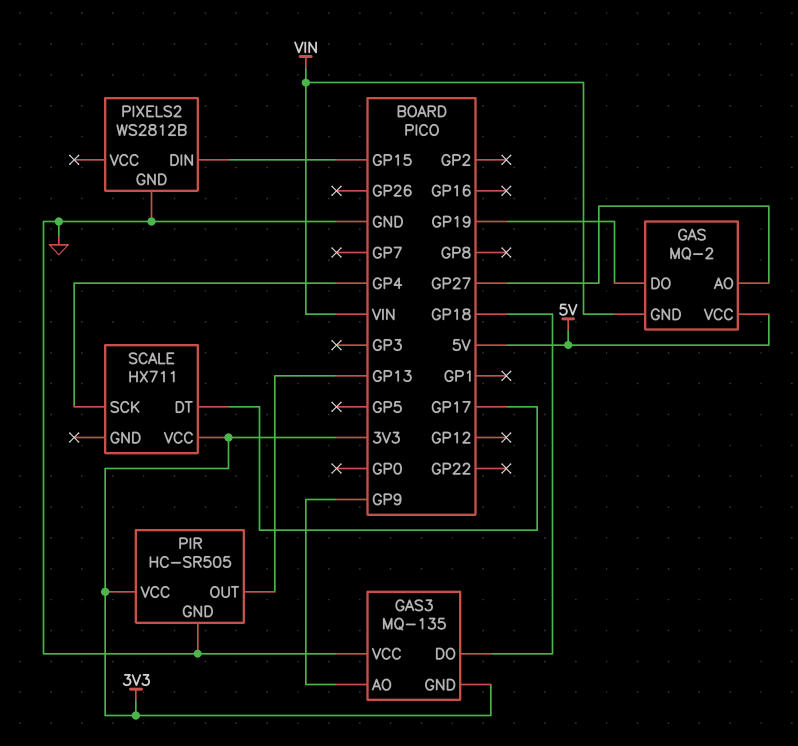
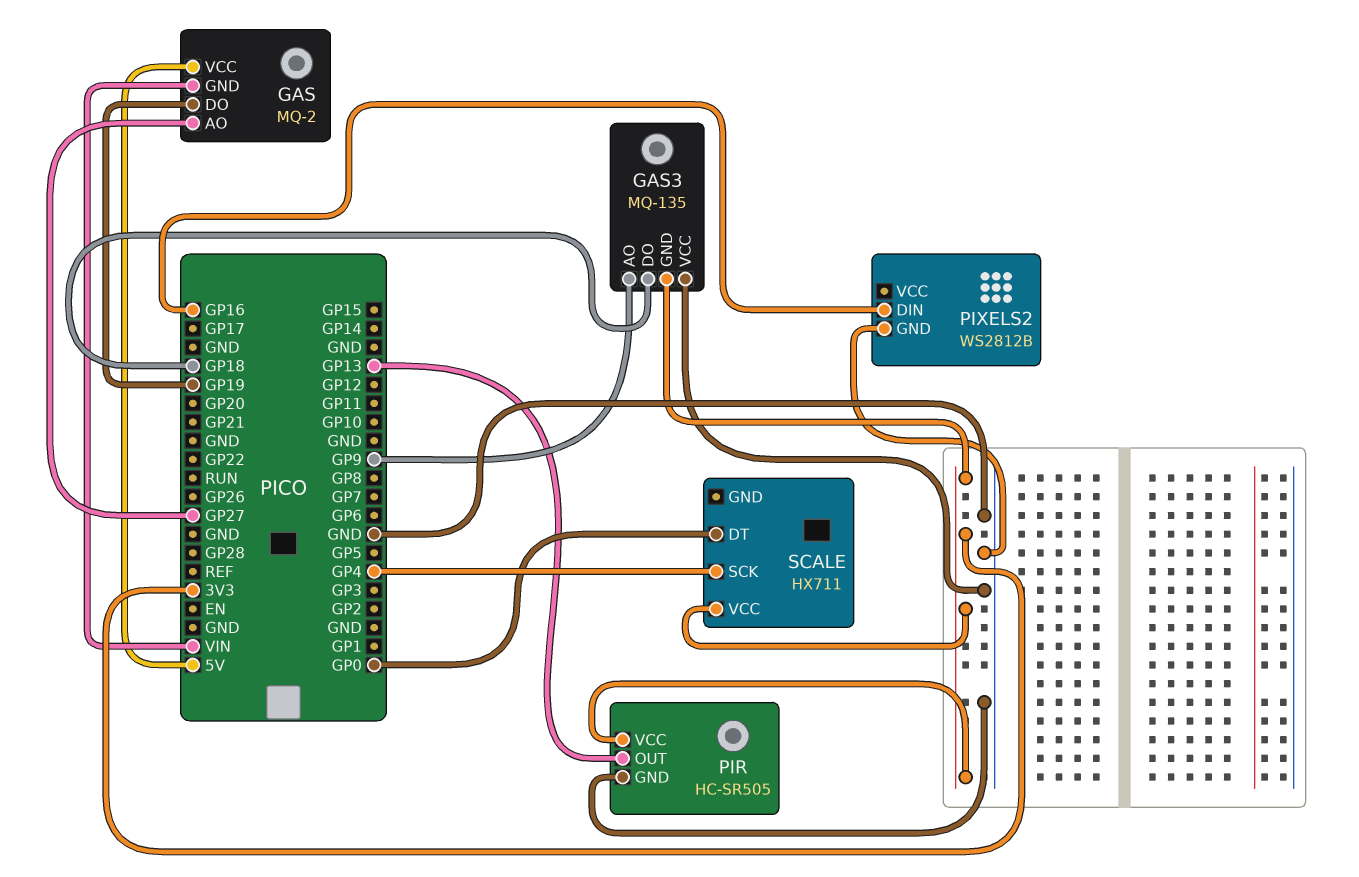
PIXELS2 pin DIN: GP15 -> GP16
SCALE pin DT: GP17 -> GP0

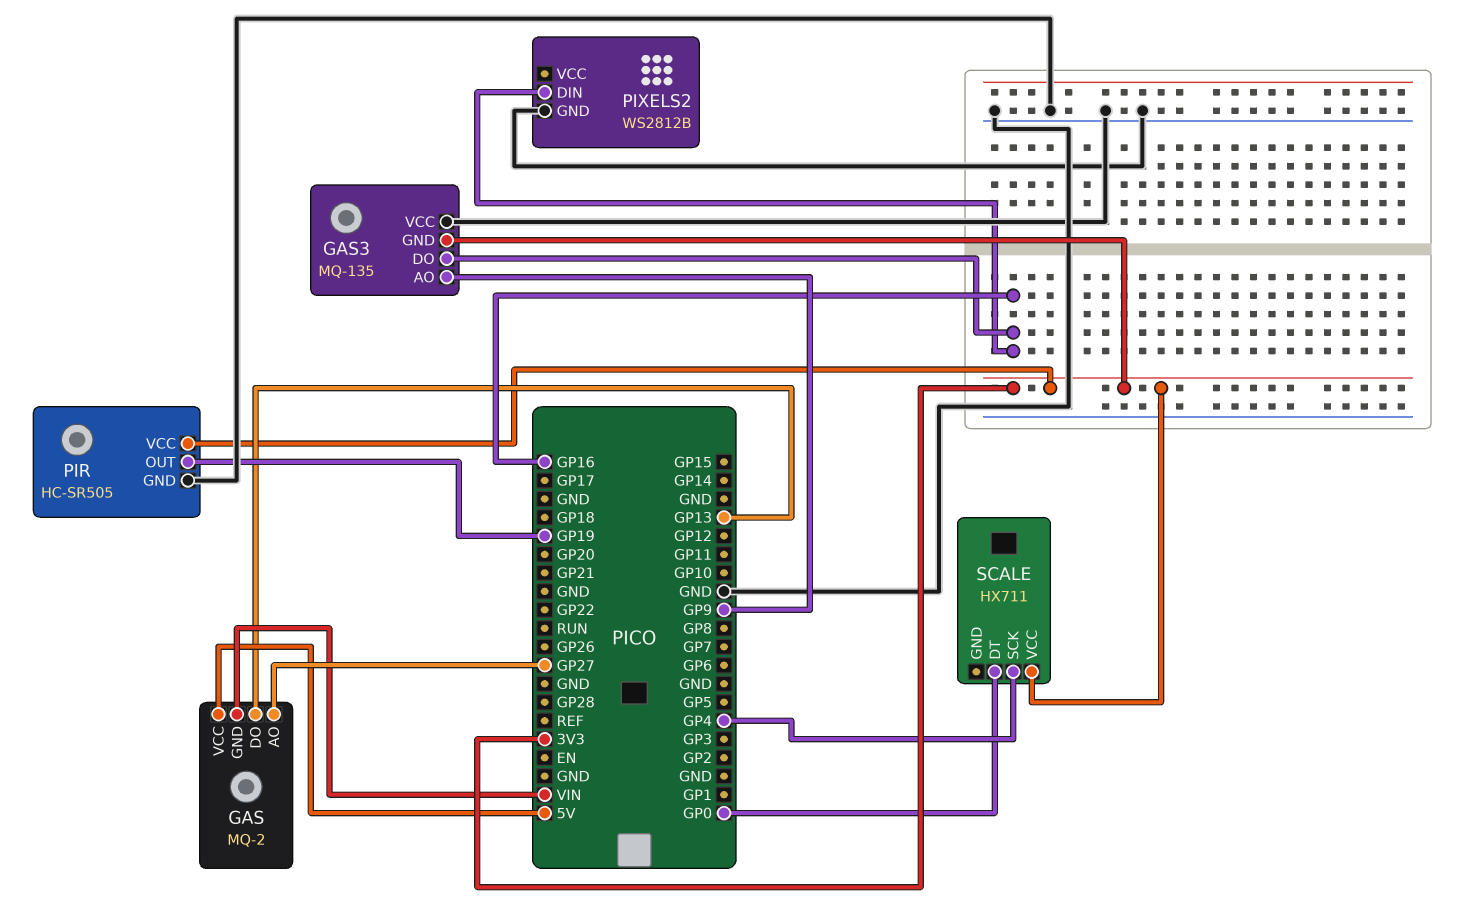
GAS pin DO: GP19 -> GP13
GAS3 pin DO: GP18 -> GP16
PIR pin OUT: GP13 -> GP19

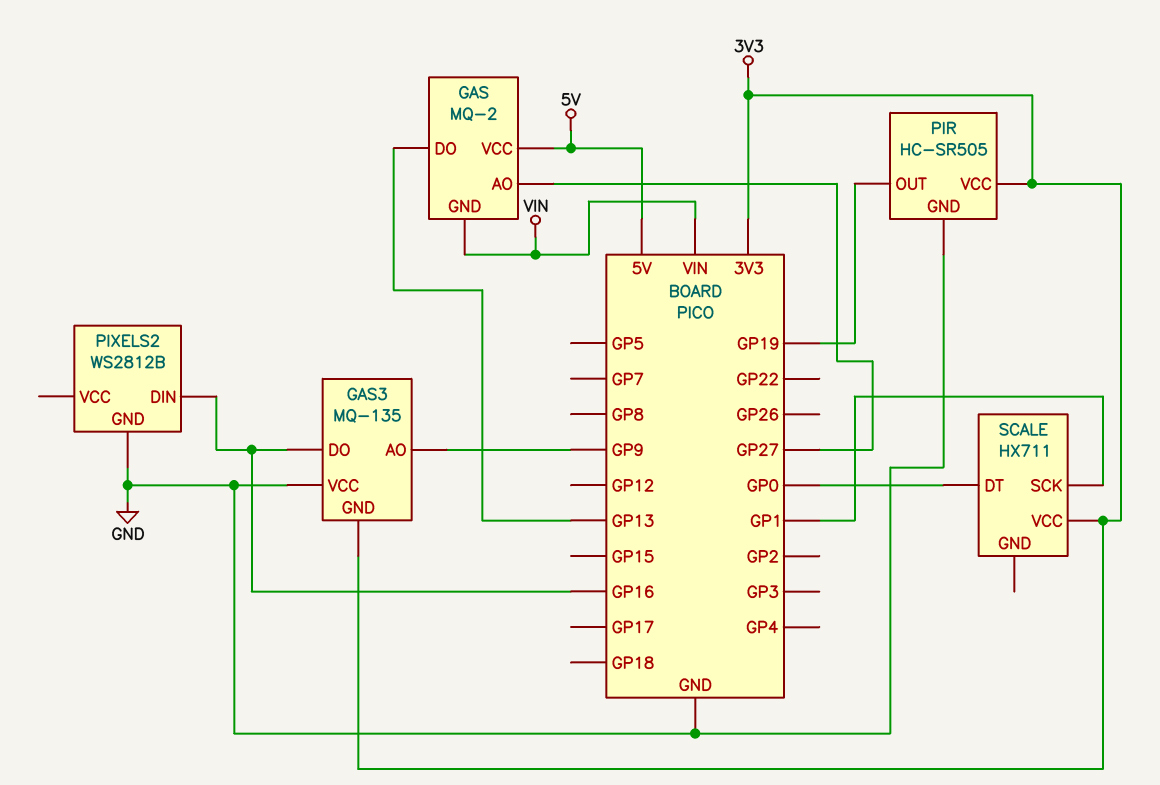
SCALE pin SCK: GP4 -> GP1

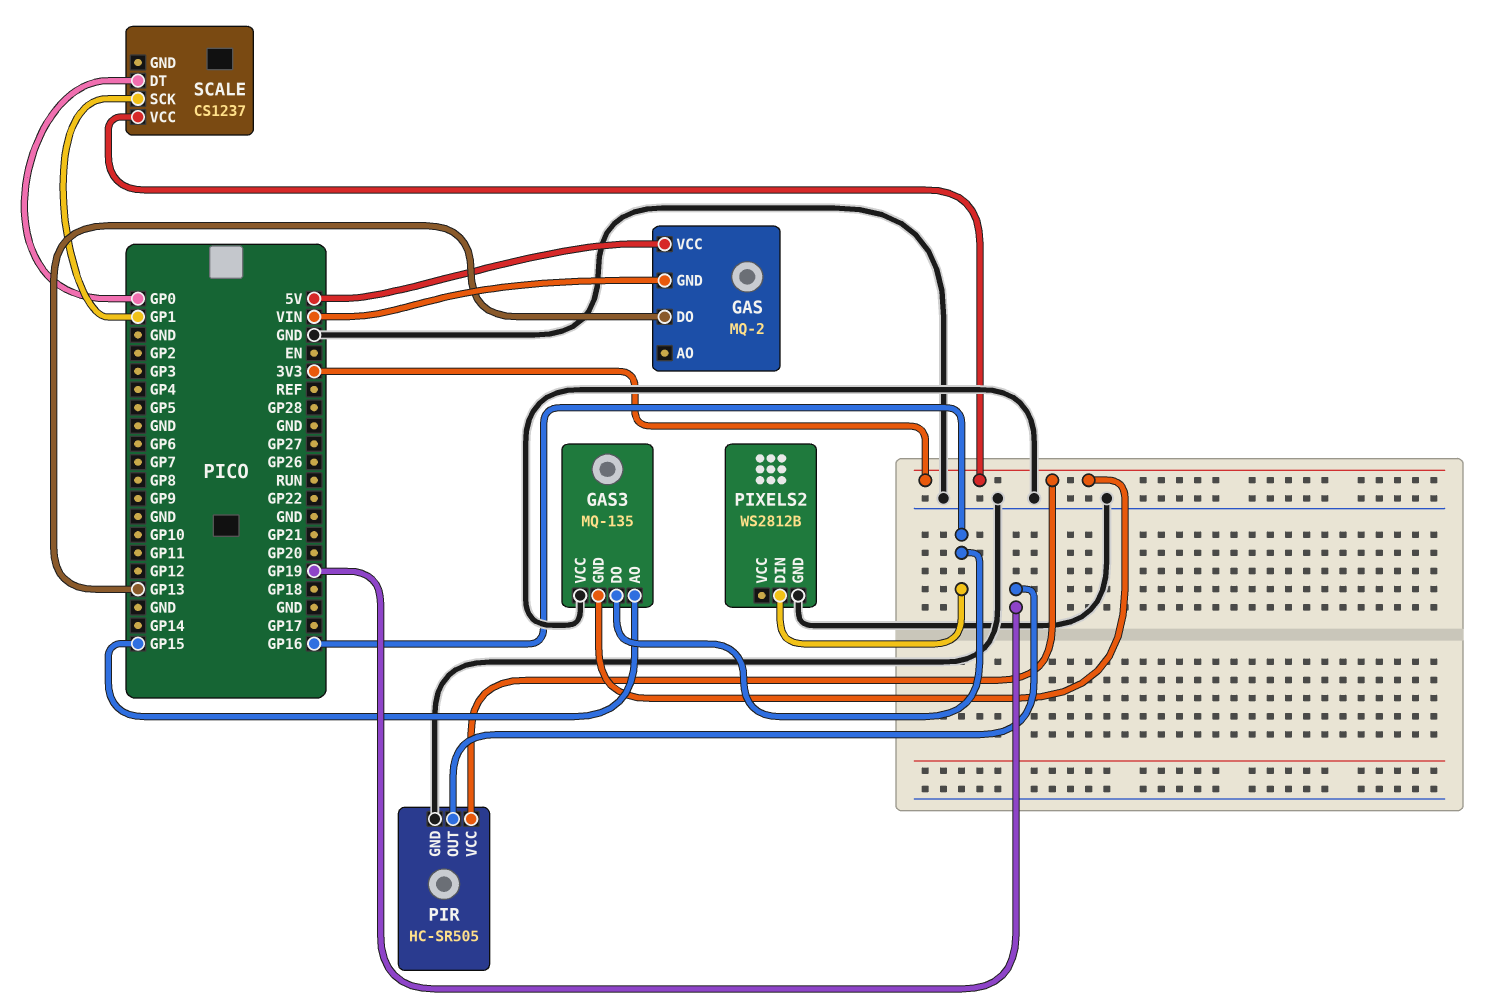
GAS pin AO: GP27 -> none
GAS3 pin AO: GP9 -> GP15
SCALE: HX711 -> CS1237

